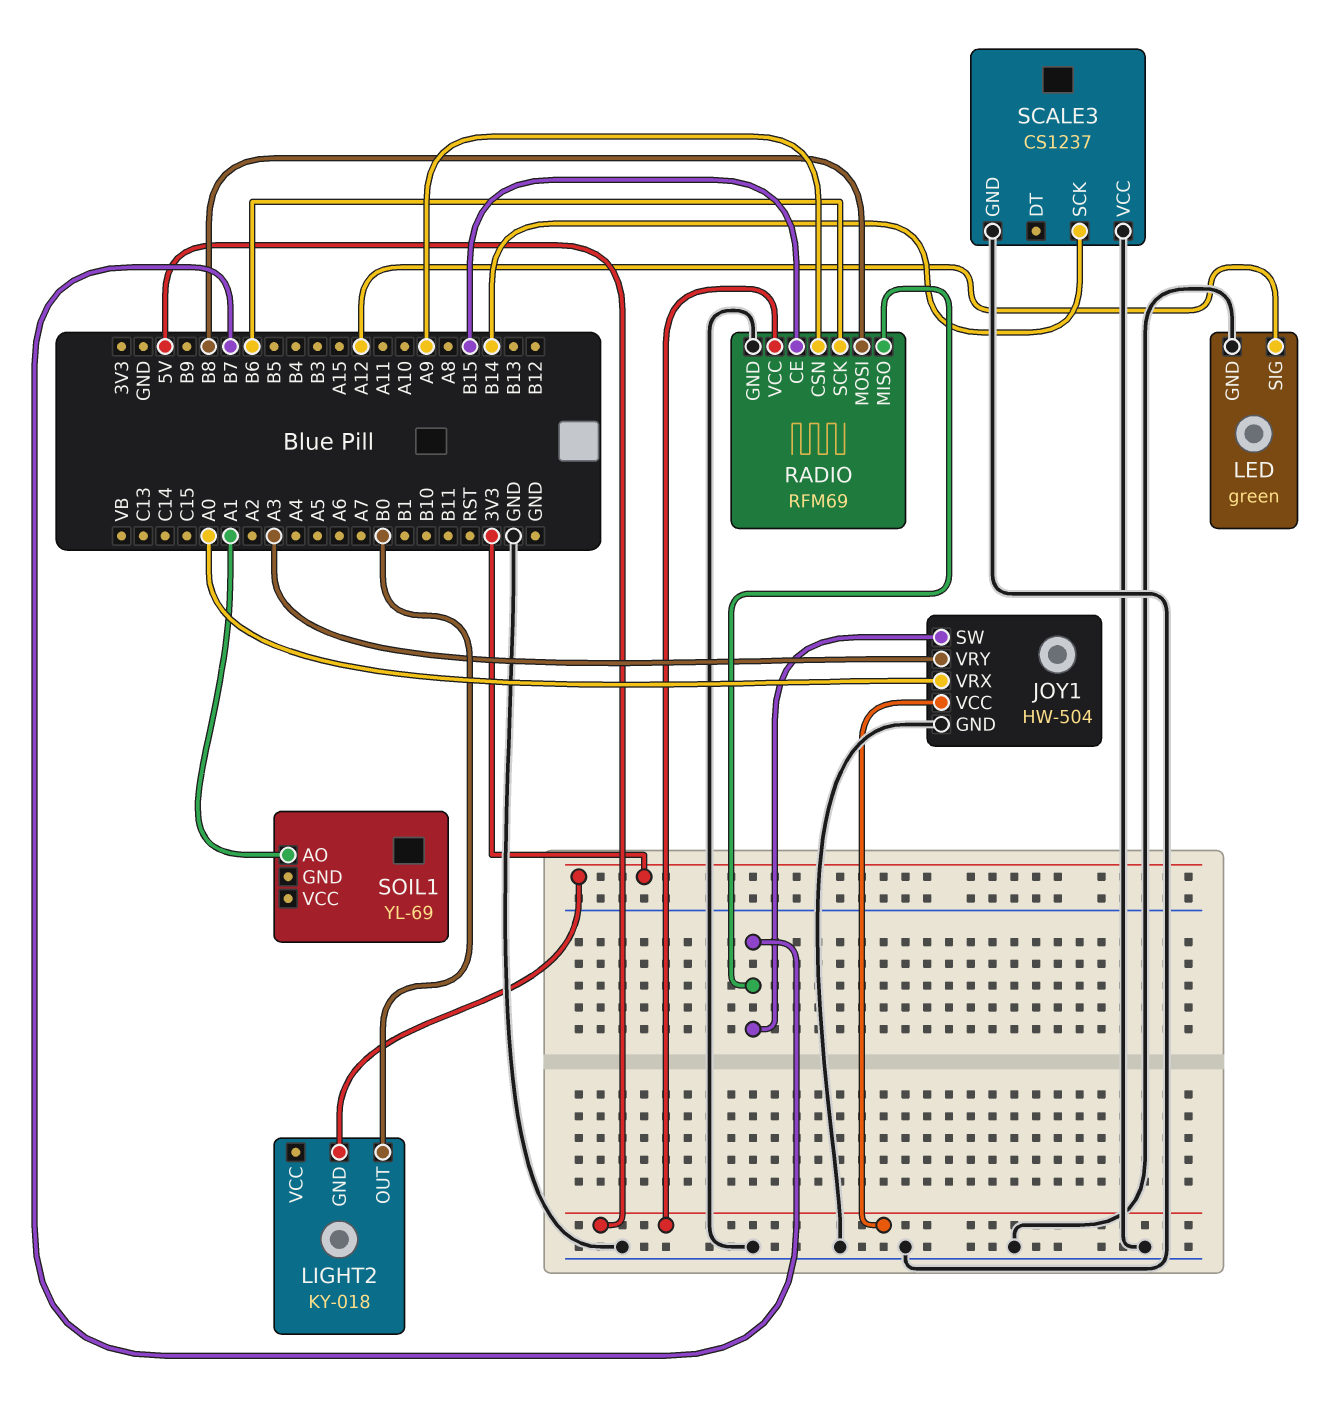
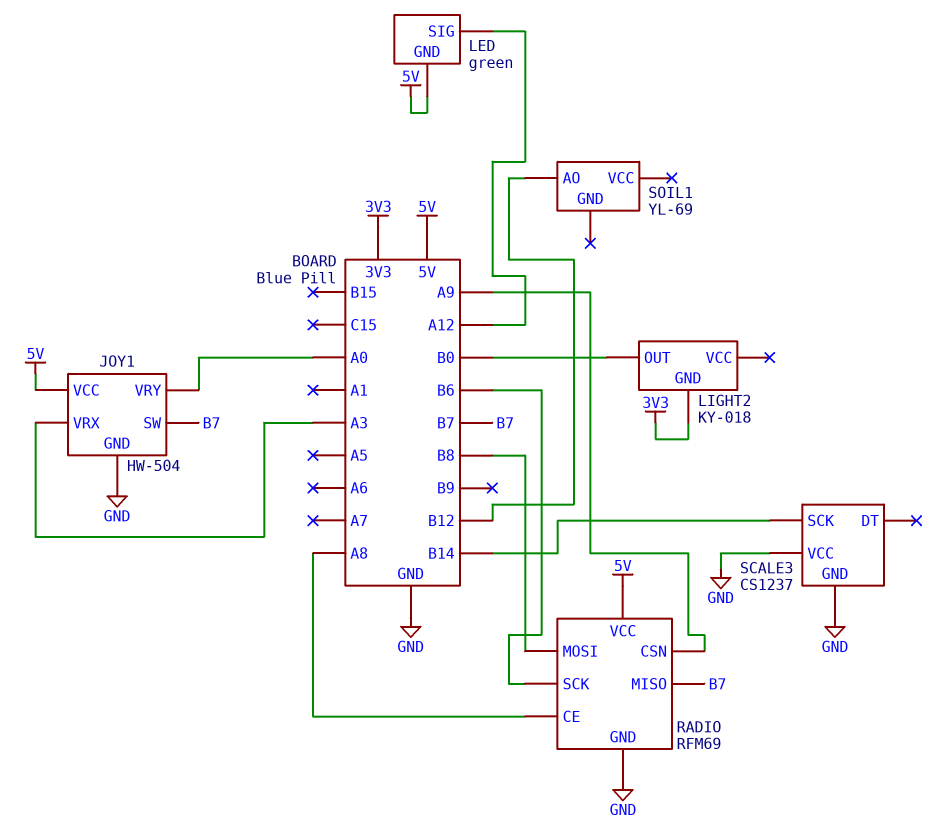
JOY1 pin VRX: A0 -> A3
JOY1 pin VRY: A3 -> A0
LED pin GND: GND -> 5V
RADIO pin CE: B15 -> A8
SOIL1 pin AO: A1 -> B12

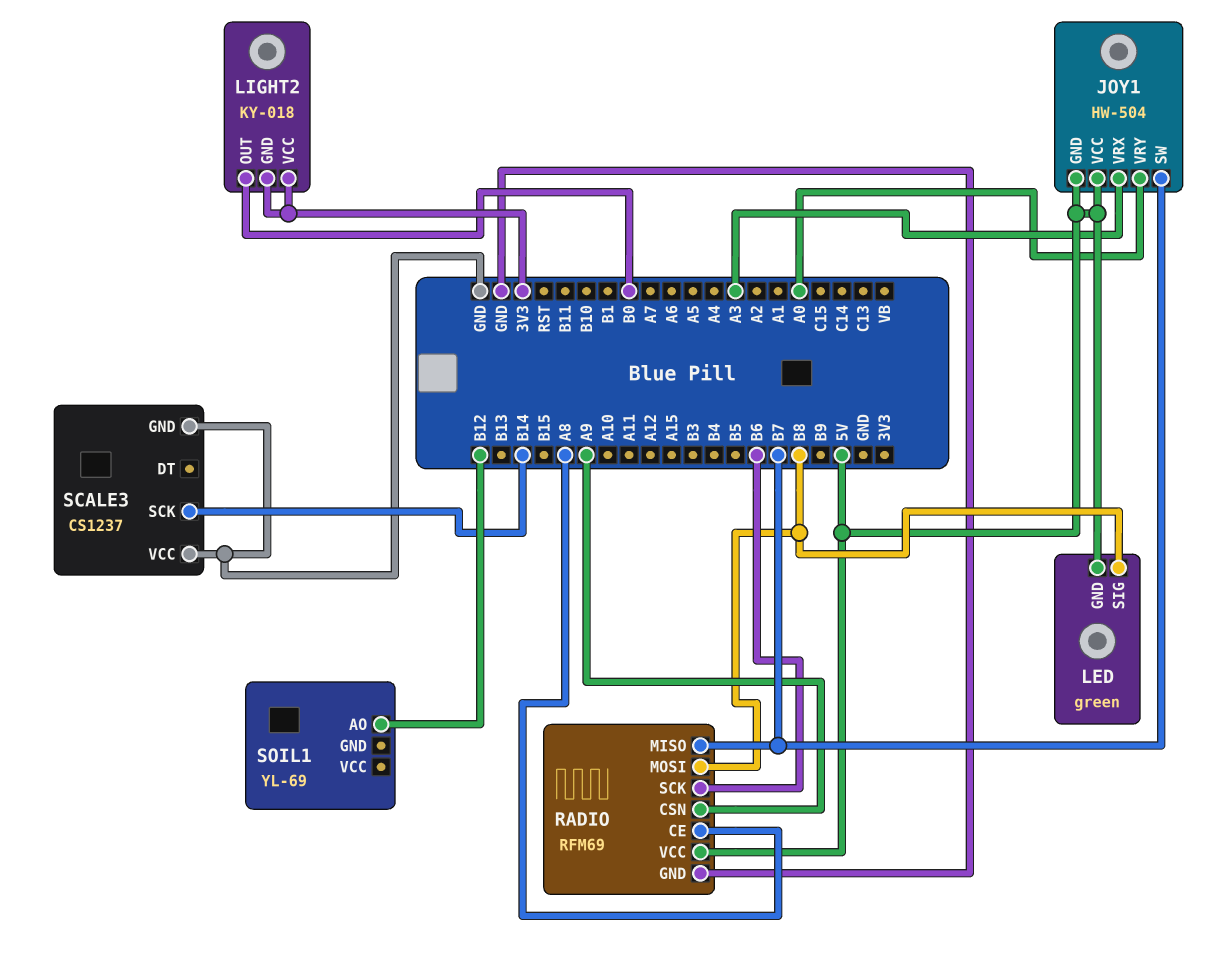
JOY1 pin GND: GND -> 5V
LED pin SIG: A12 -> B8
LIGHT2 pin VCC: none -> 3V3

